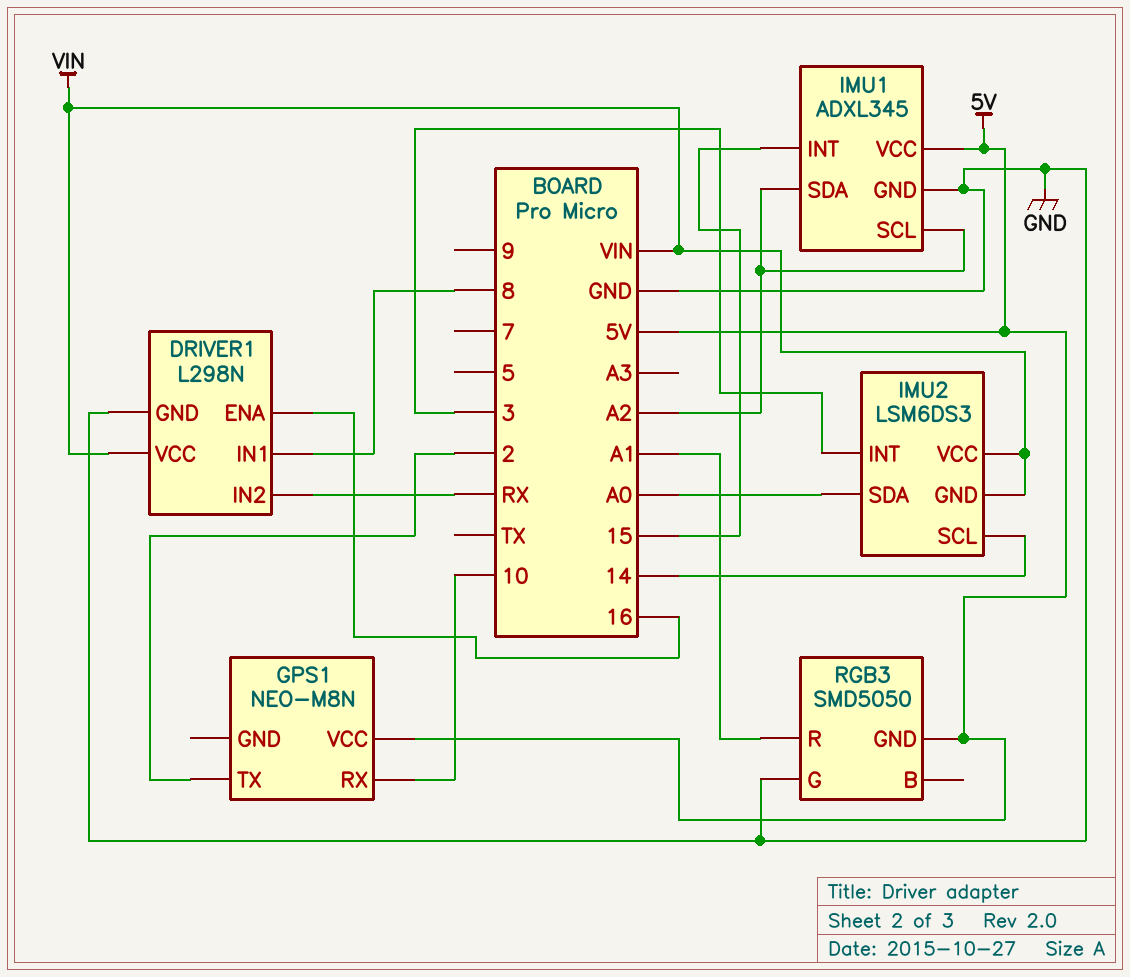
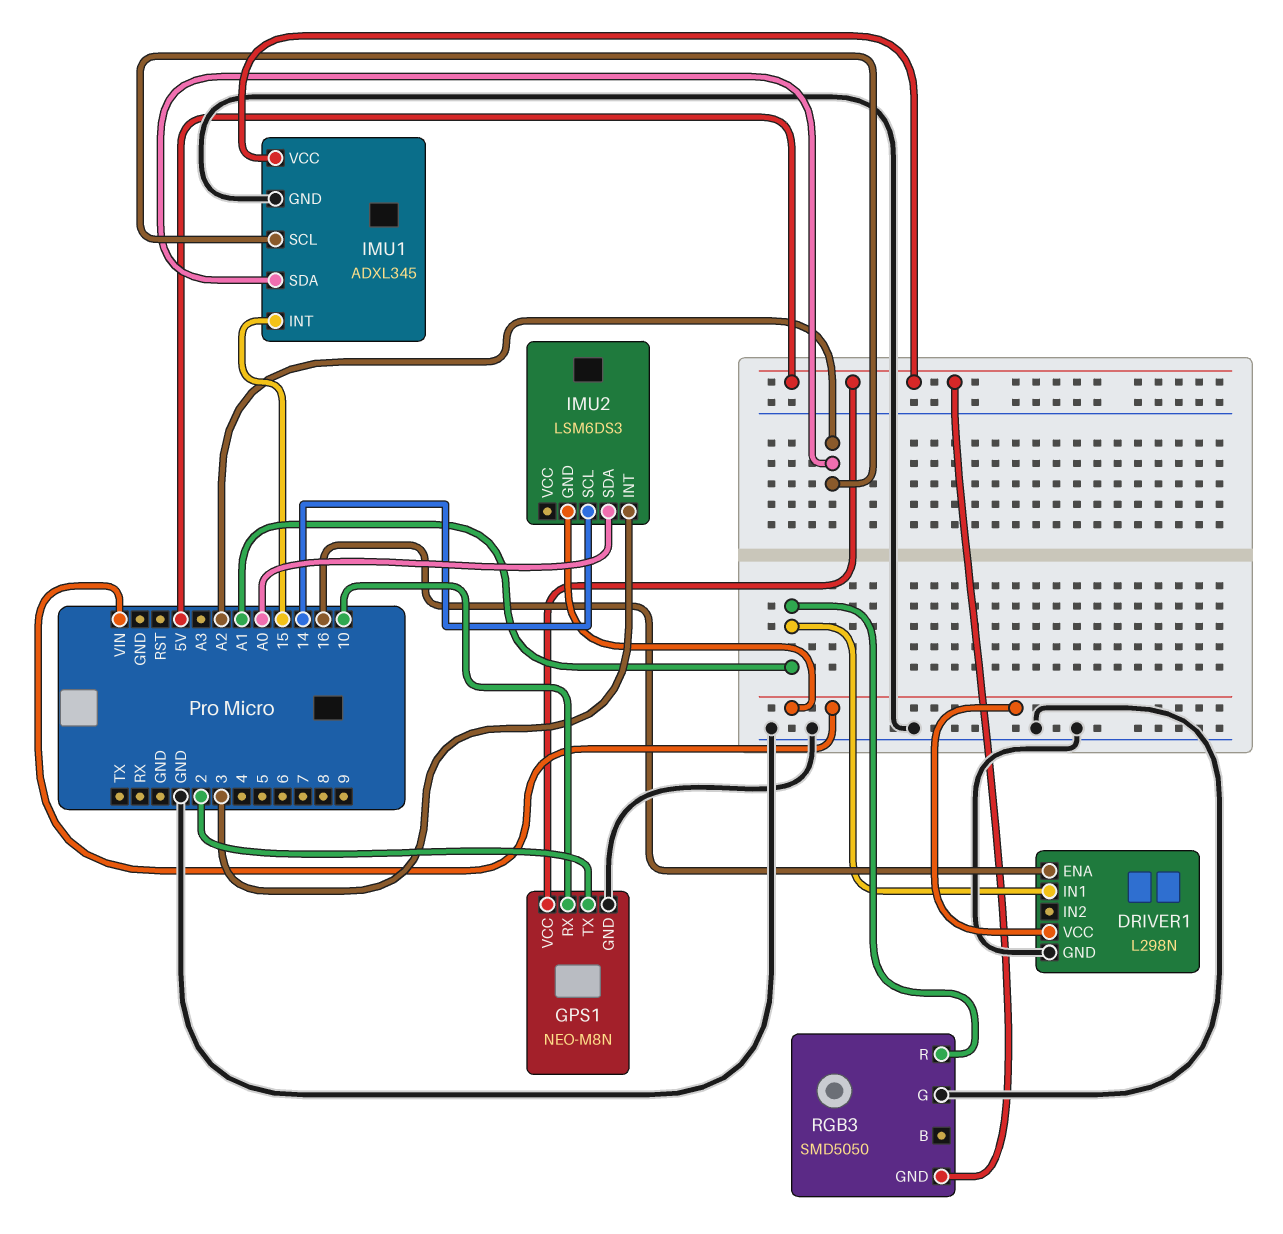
DRIVER1 pin IN1: 8 -> A1
DRIVER1 pin IN2: RX -> none
GPS1 pin GND: none -> GND
IMU2 pin VCC: VIN -> none

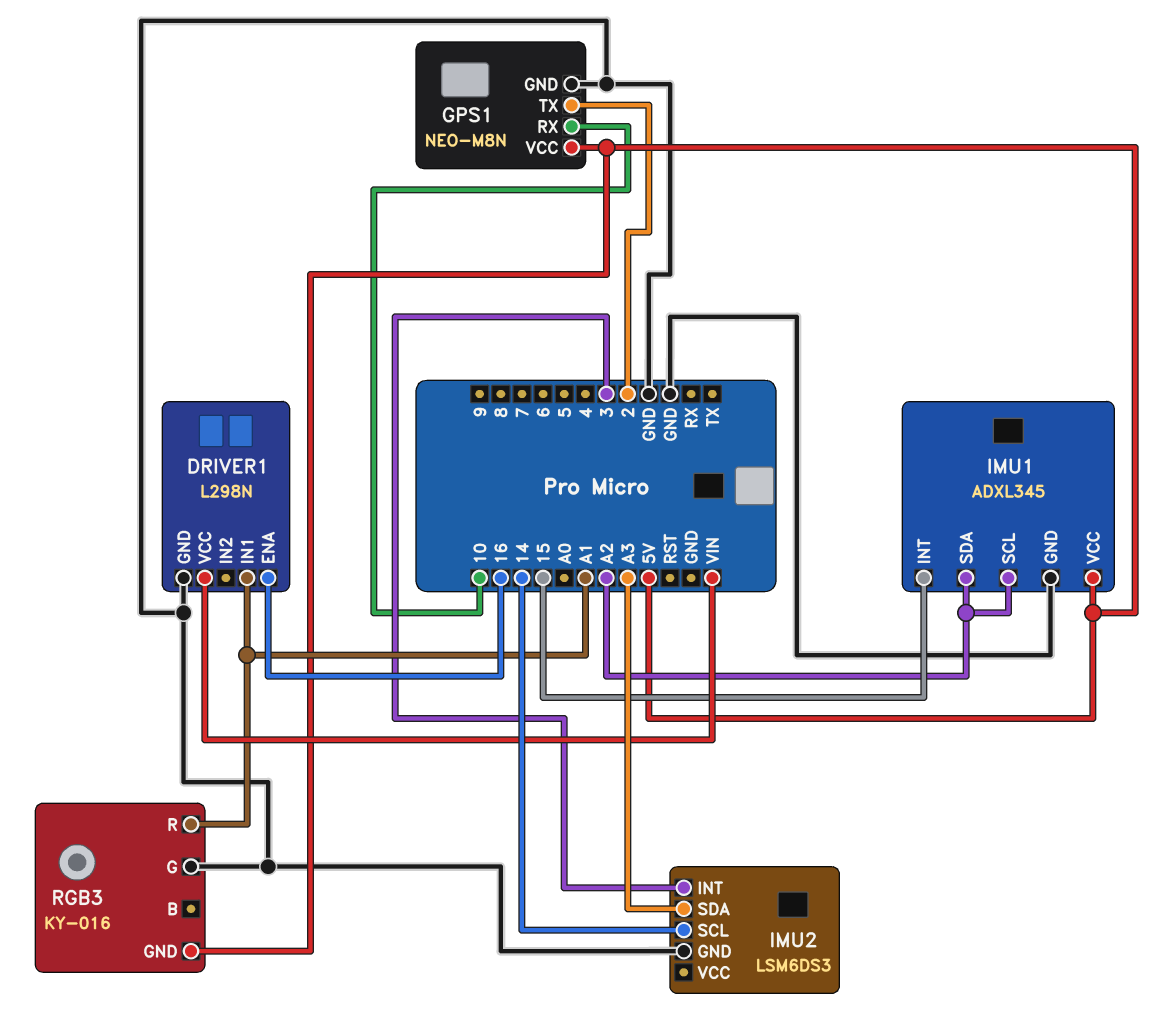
IMU2 pin GND: VIN -> GND
IMU2 pin SDA: A0 -> A3
RGB3: SMD5050 -> KY-016

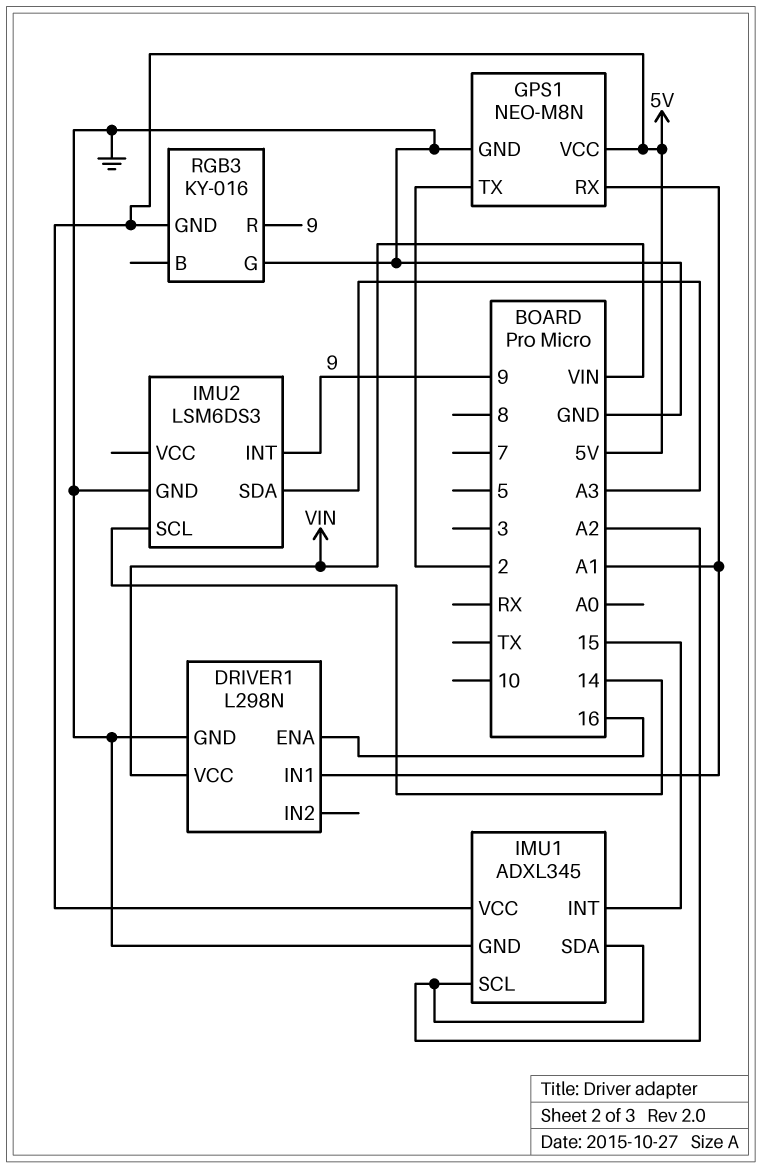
GPS1 pin RX: 10 -> A1
IMU2 pin INT: 3 -> 9
RGB3 pin R: A1 -> 9

